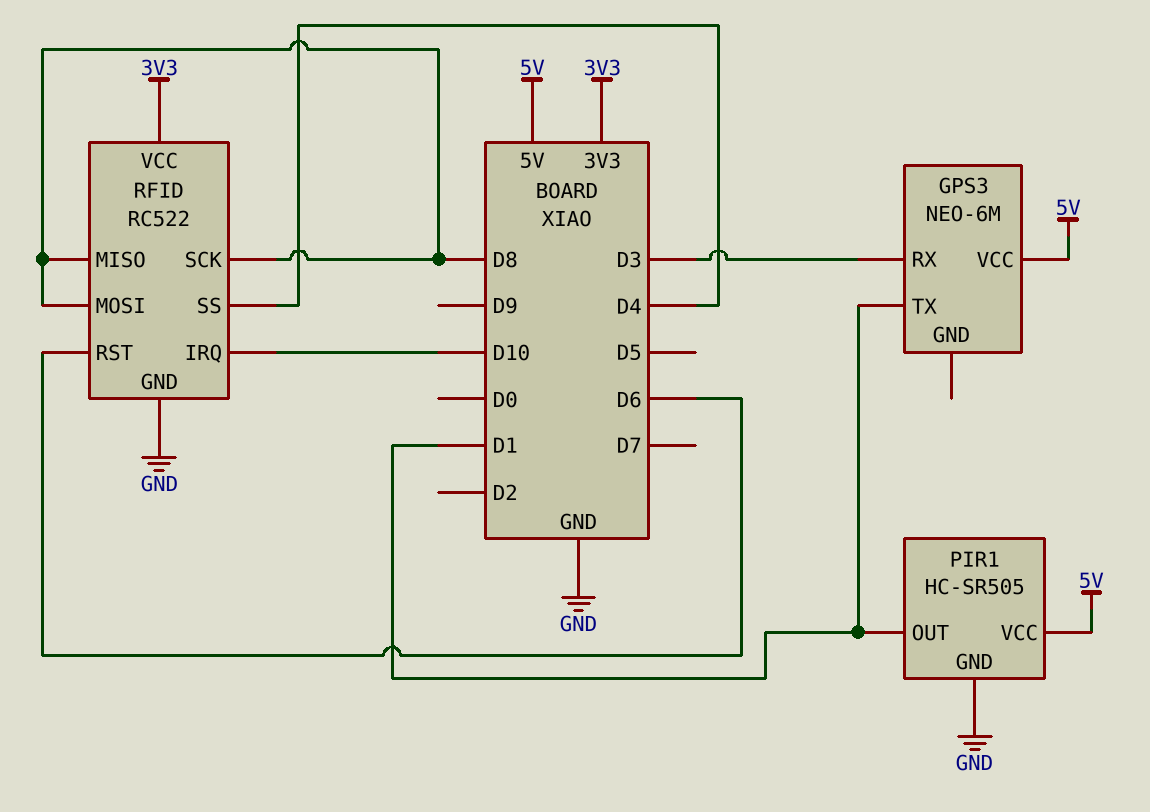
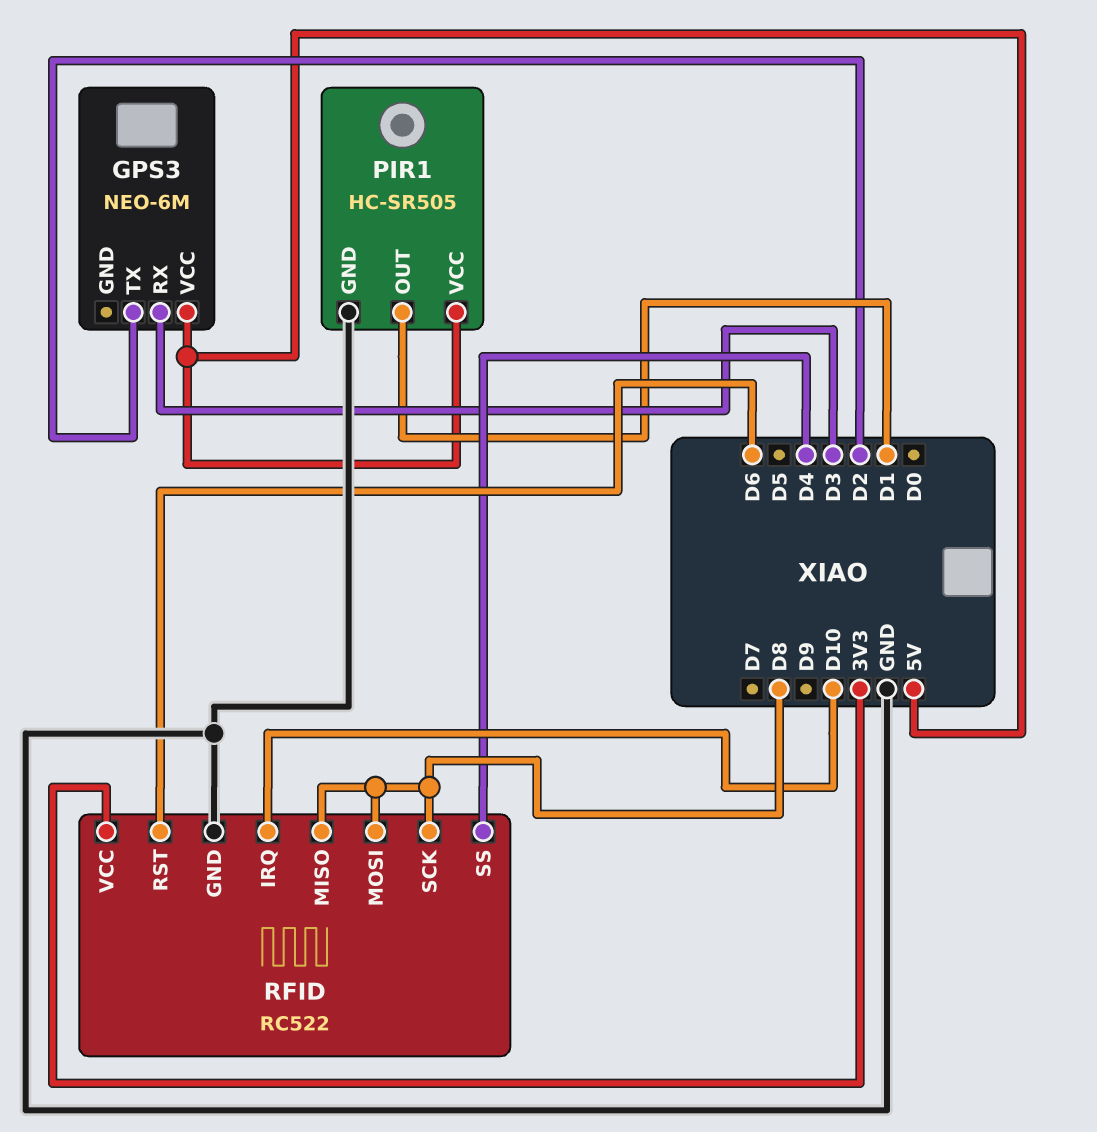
GPS3 pin TX: D1 -> D2

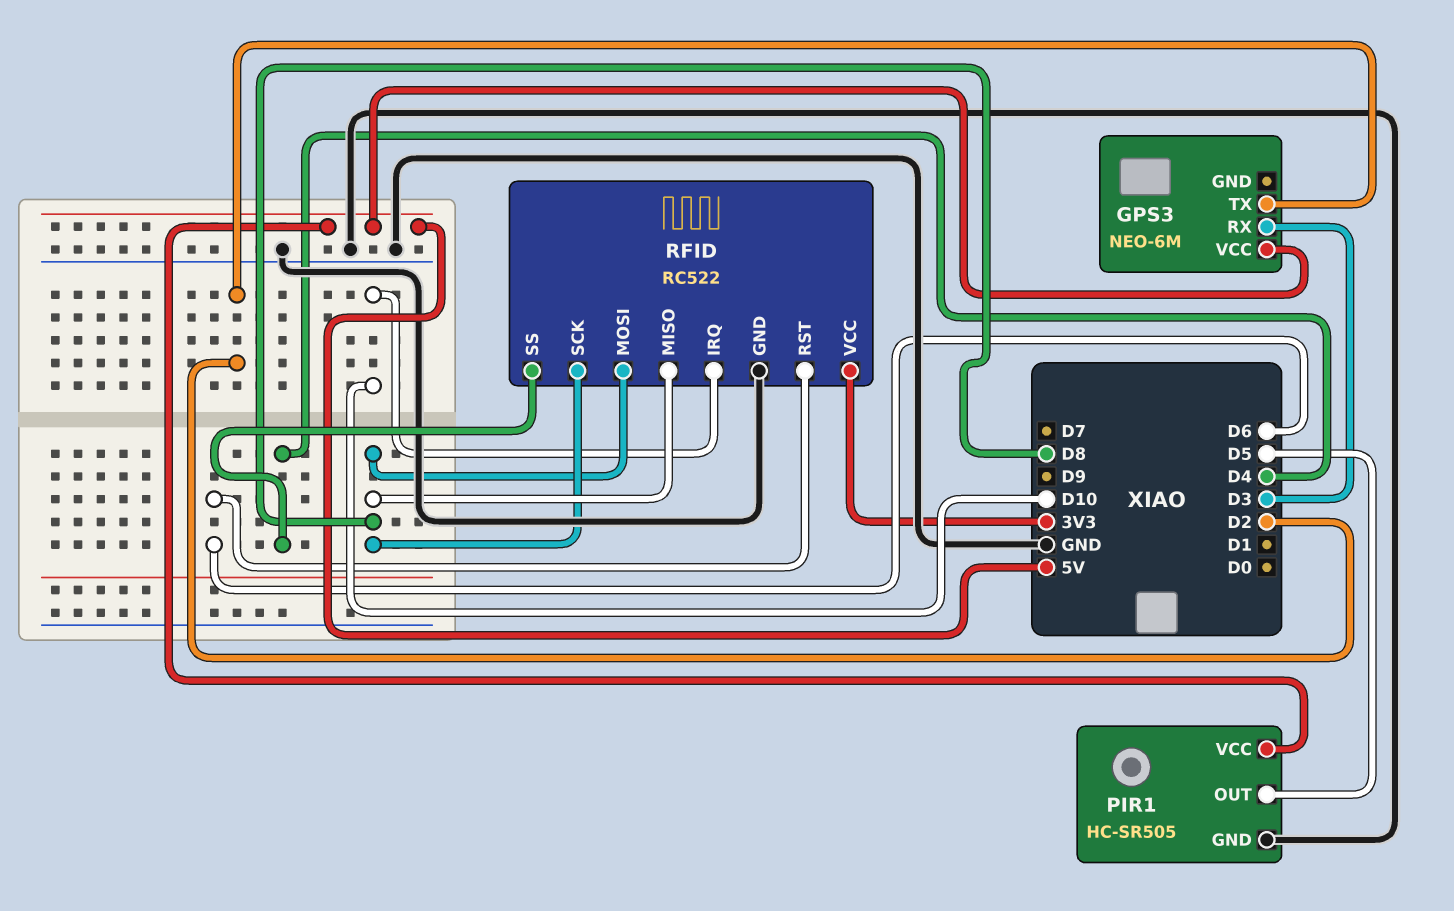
PIR1 pin OUT: D1 -> D5

